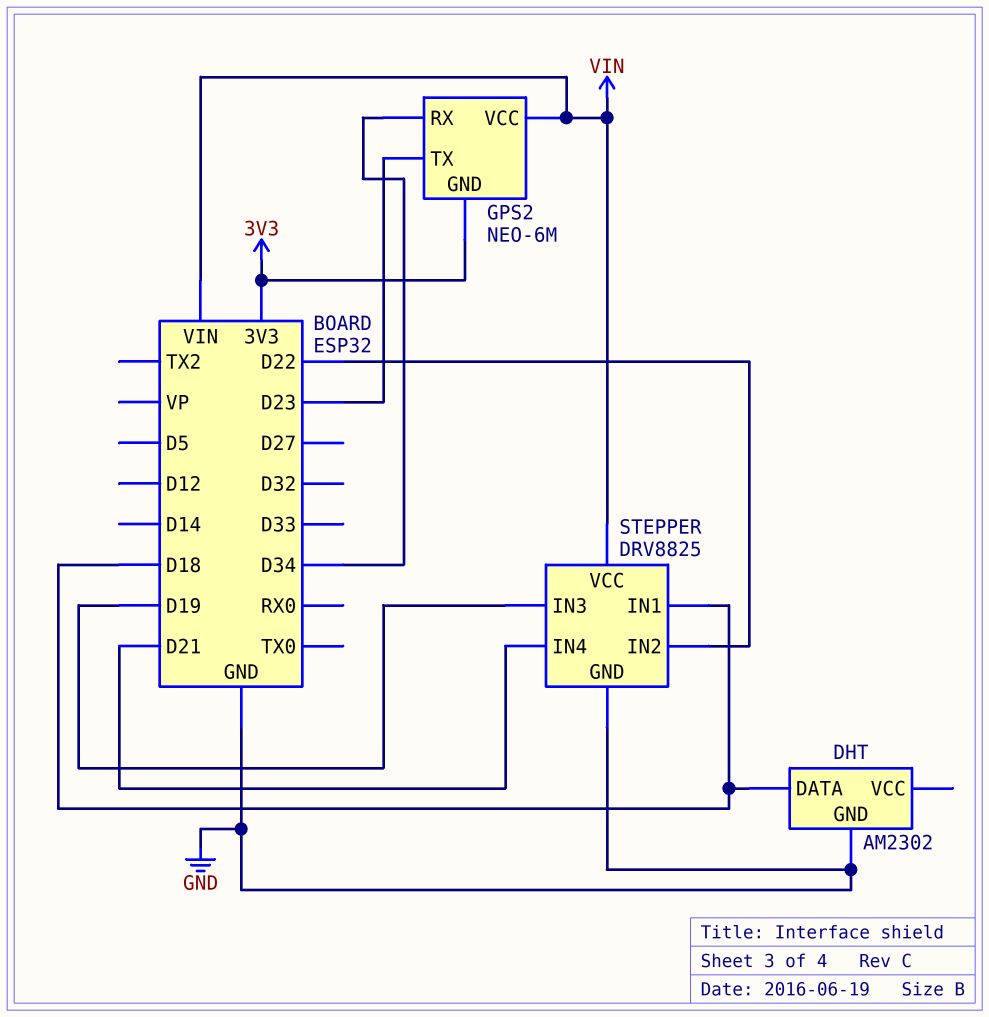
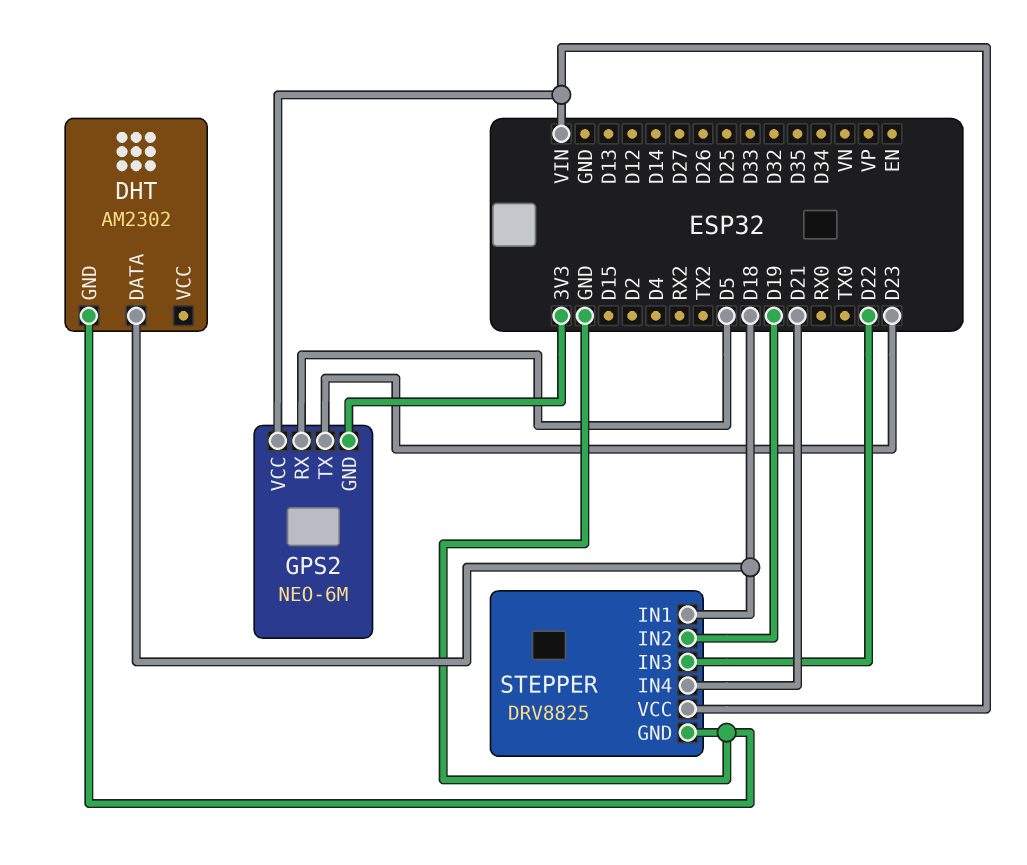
GPS2 pin RX: D34 -> D5
STEPPER pin IN2: D22 -> D19
STEPPER pin IN3: D19 -> D22

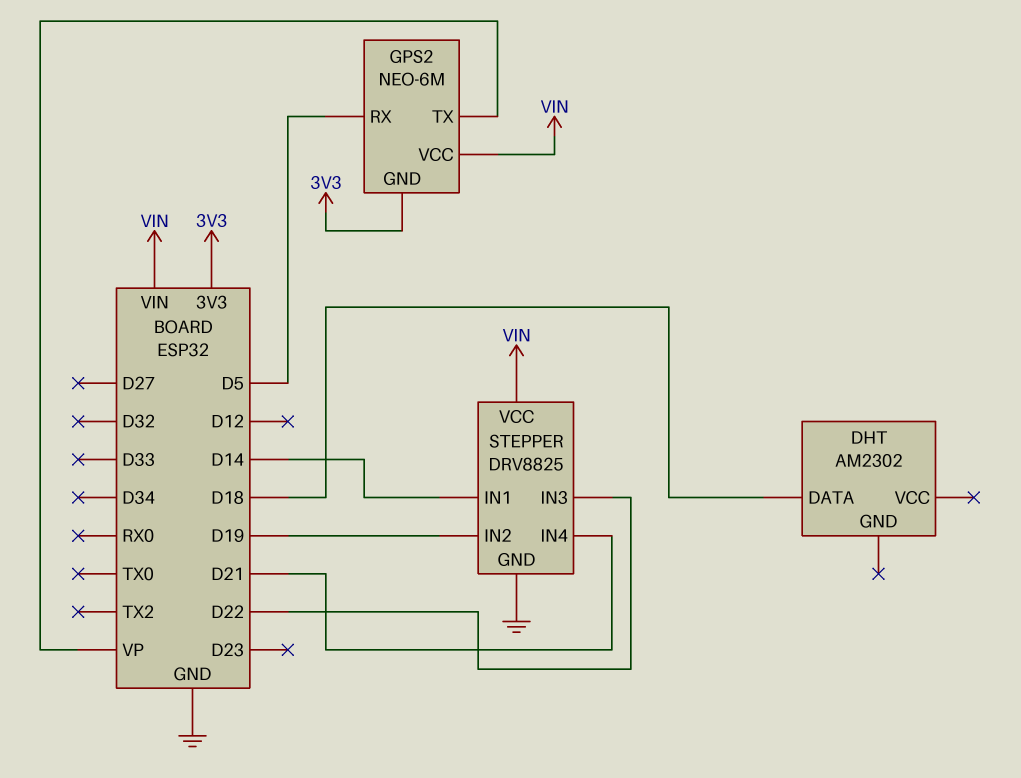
DHT pin GND: GND -> none
GPS2 pin TX: D23 -> VP
STEPPER pin IN1: D18 -> D14

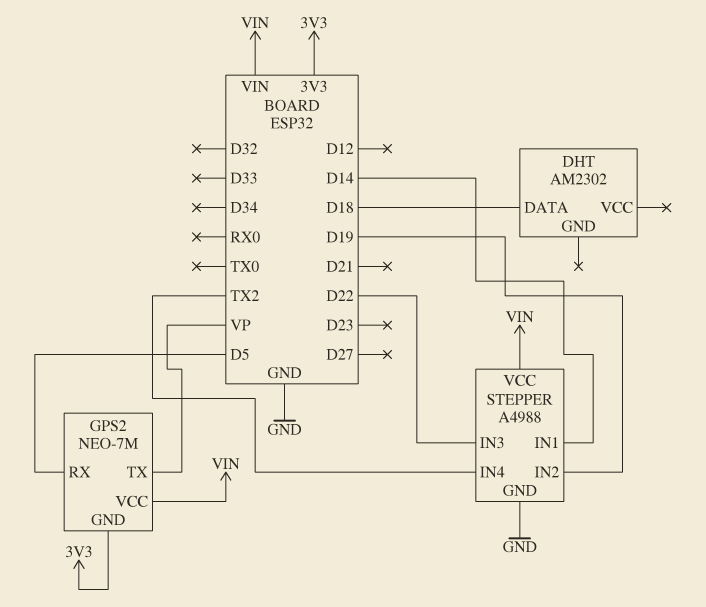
GPS2: NEO-6M -> NEO-7M
STEPPER: DRV8825 -> A4988
STEPPER pin IN4: D21 -> TX2

